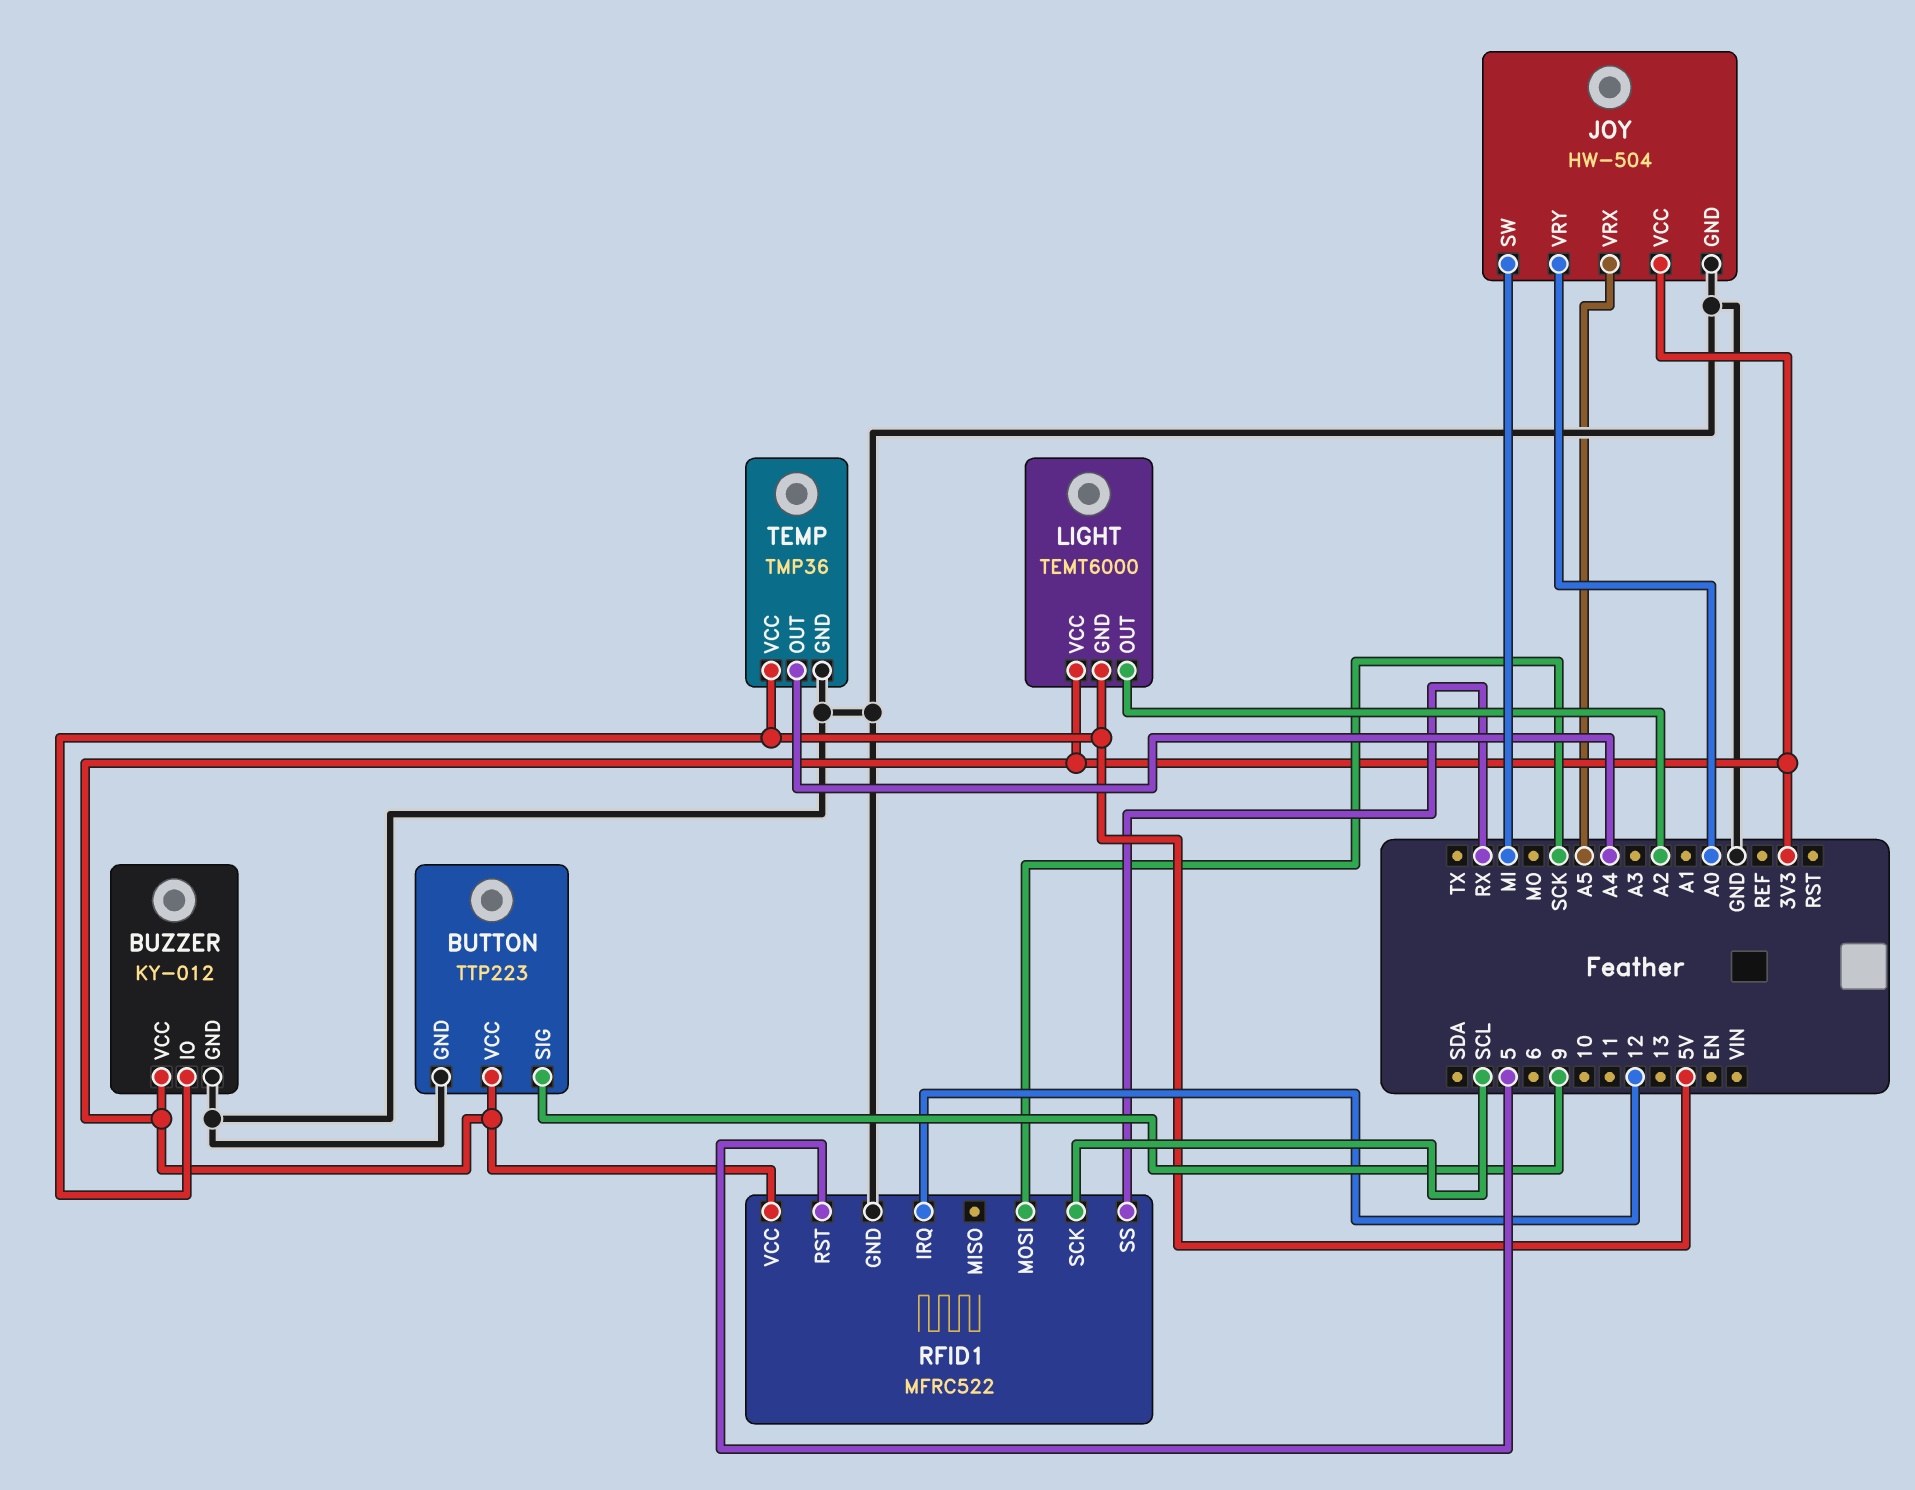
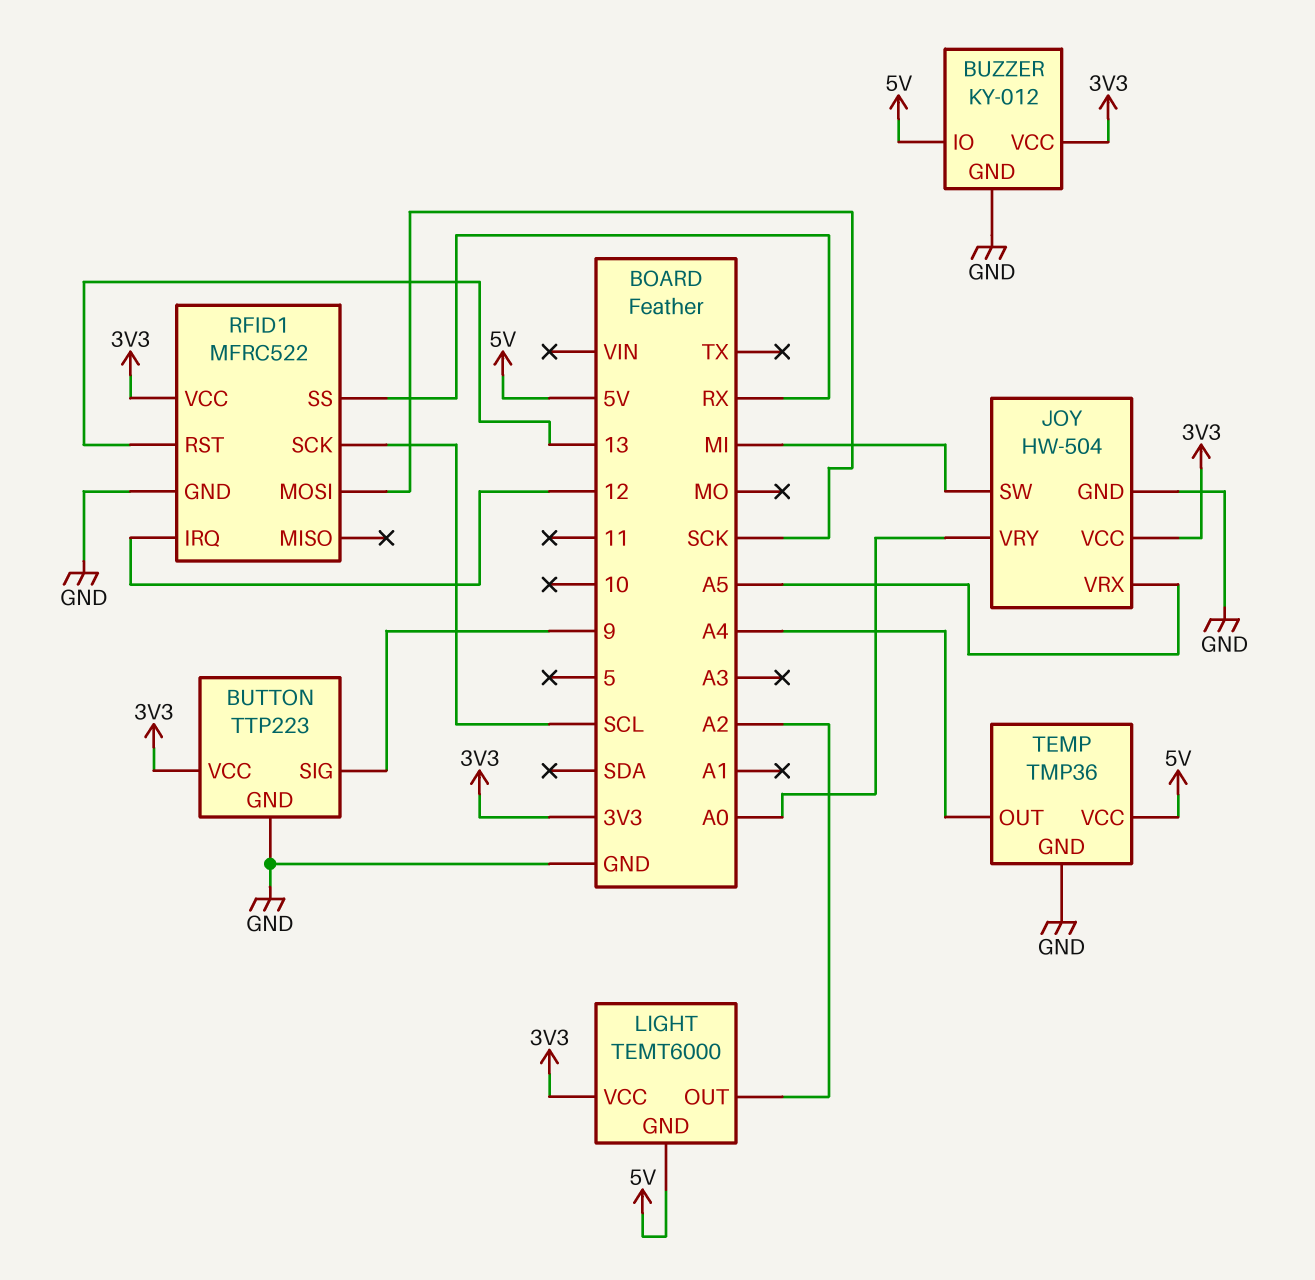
RFID1 pin RST: 5 -> 13

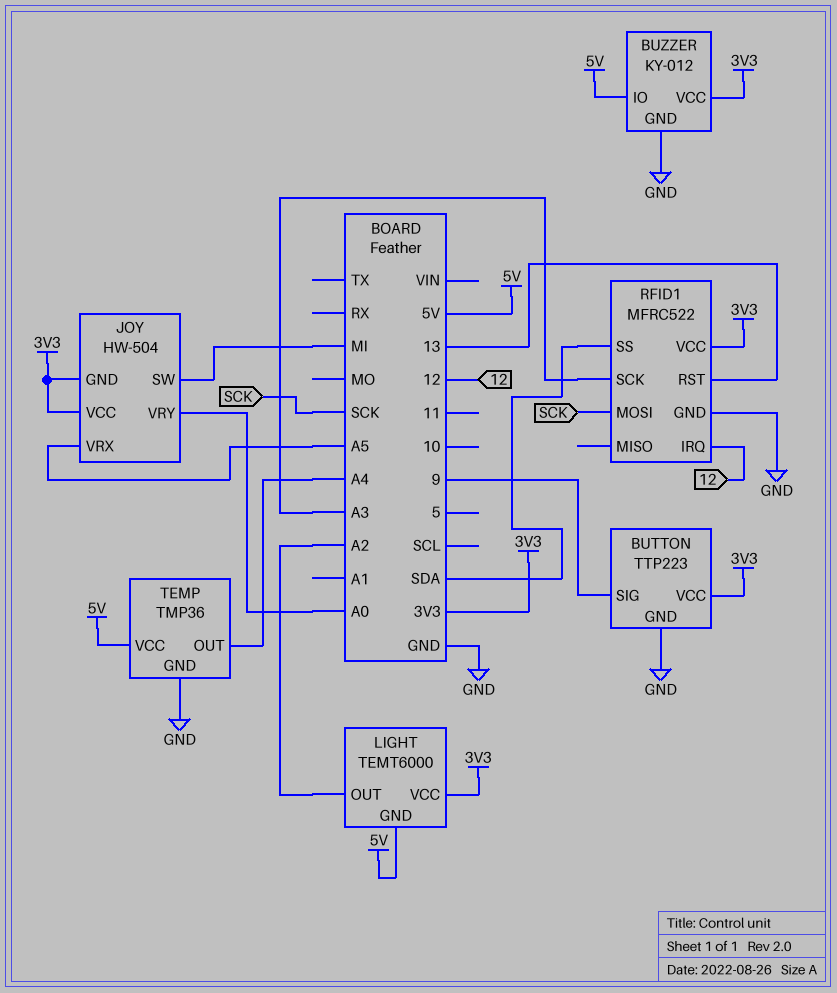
JOY pin GND: GND -> 3V3
RFID1 pin SCK: SCL -> A3
RFID1 pin SS: RX -> SDA

